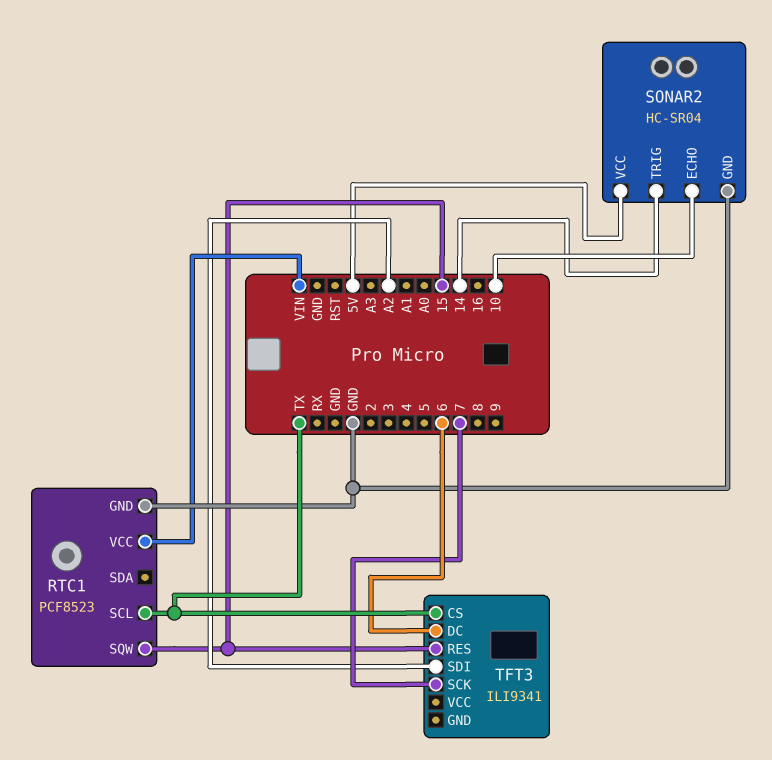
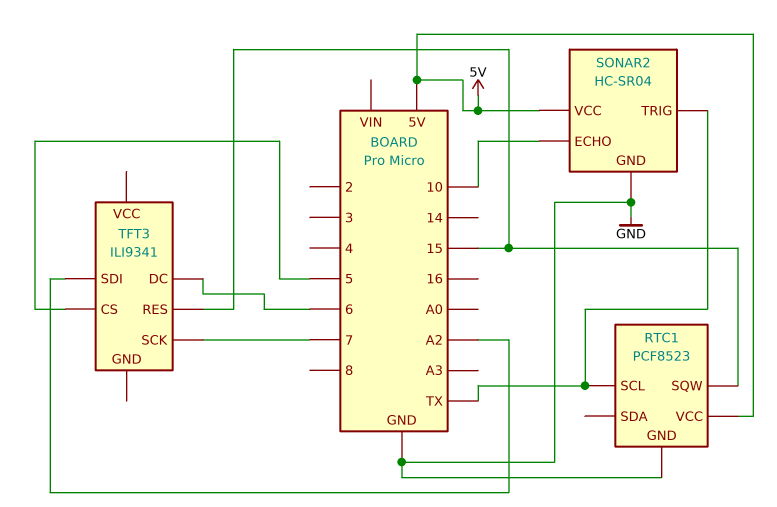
RTC1 pin VCC: VIN -> 5V
SONAR2 pin TRIG: 14 -> TX
TFT3 pin CS: TX -> 5

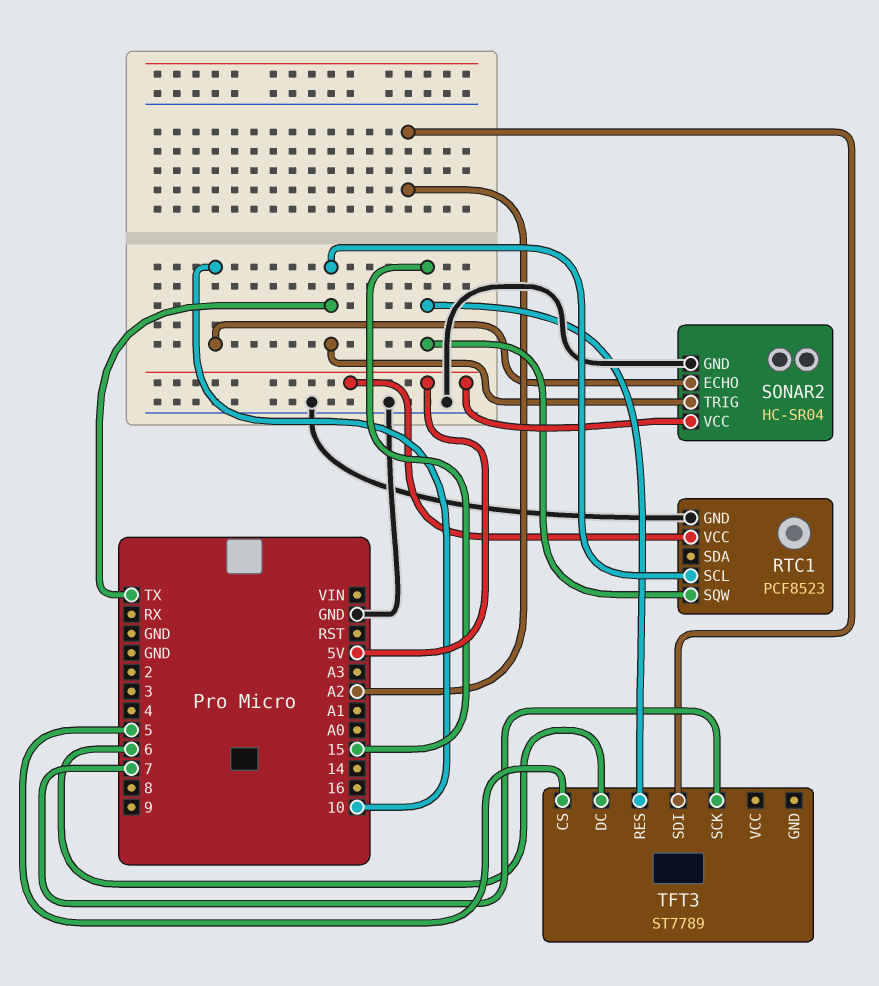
TFT3: ILI9341 -> ST7789

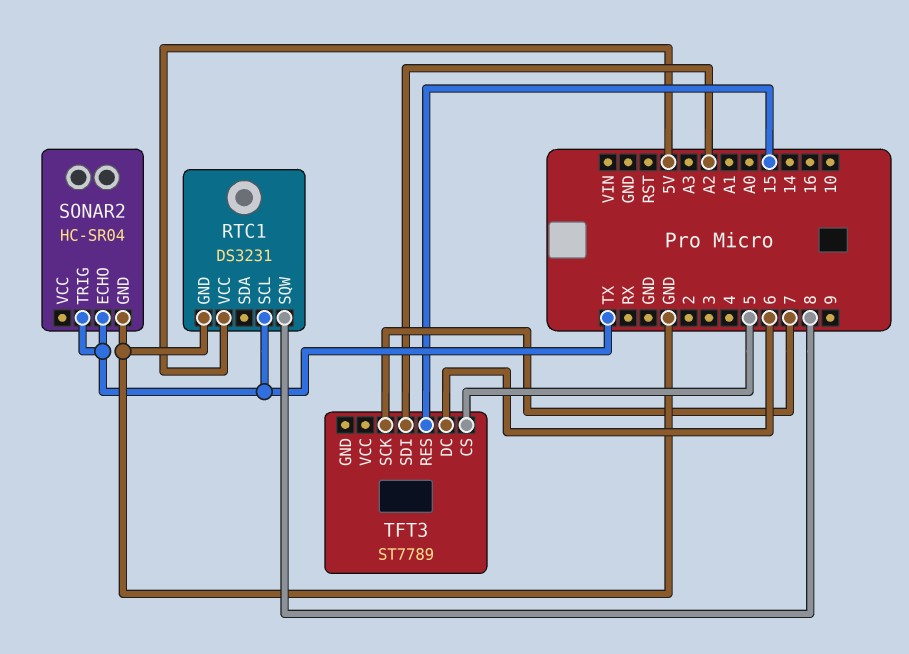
RTC1: PCF8523 -> DS3231
RTC1 pin SQW: 15 -> 8
SONAR2 pin ECHO: 10 -> TX
SONAR2 pin VCC: 5V -> none

